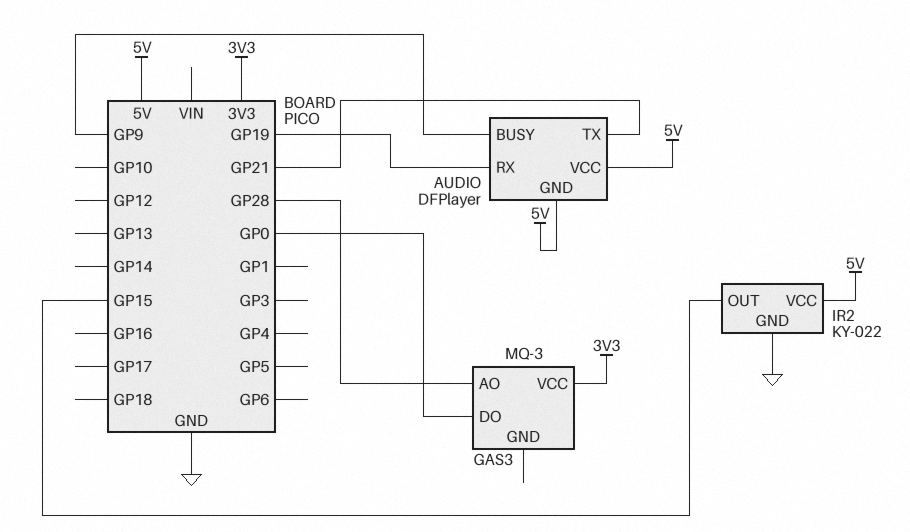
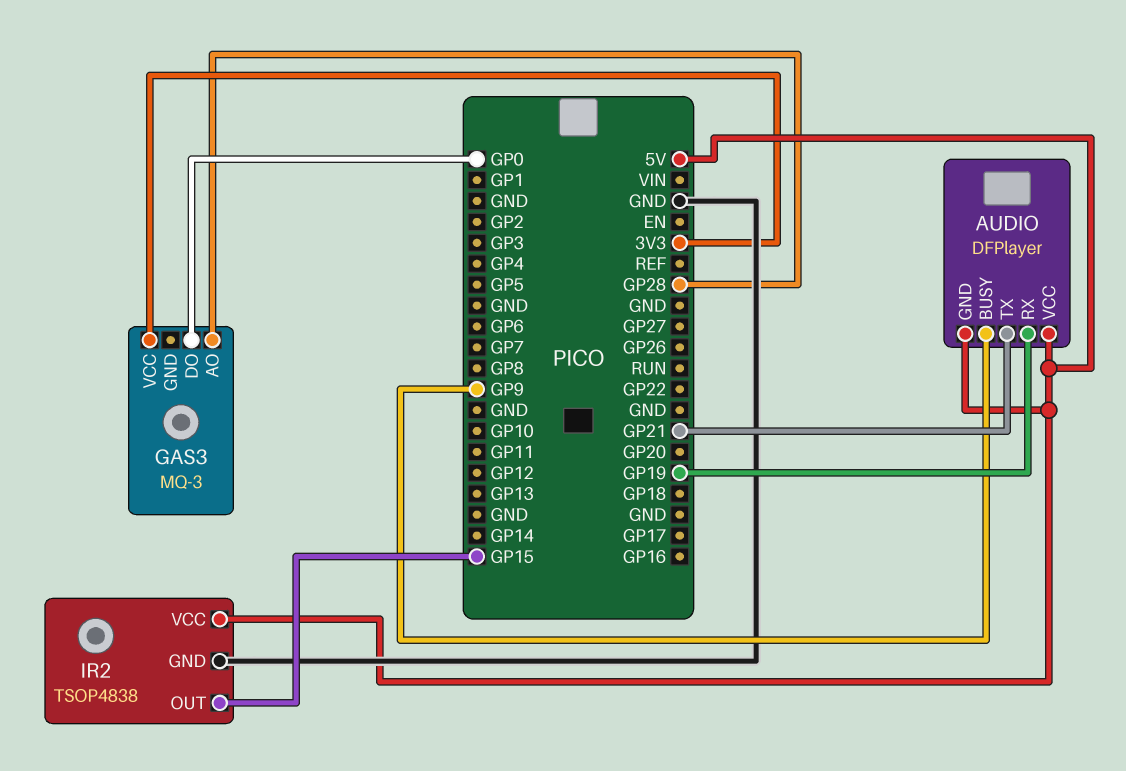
IR2: KY-022 -> TSOP4838

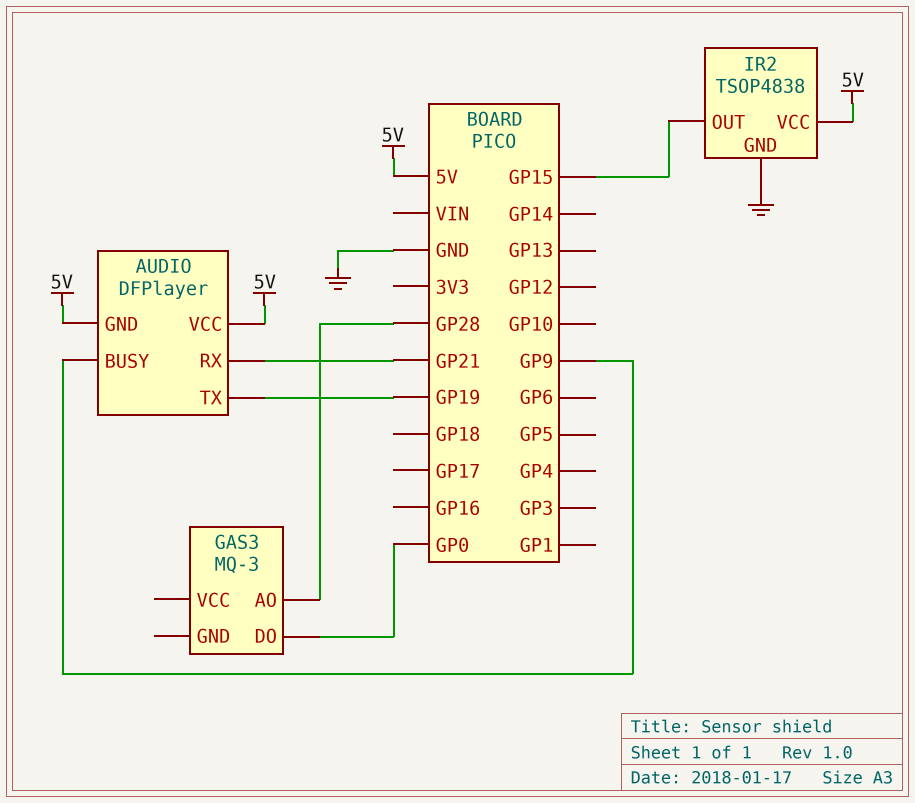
AUDIO pin RX: GP19 -> GP21
AUDIO pin TX: GP21 -> GP19
GAS3 pin VCC: 3V3 -> none

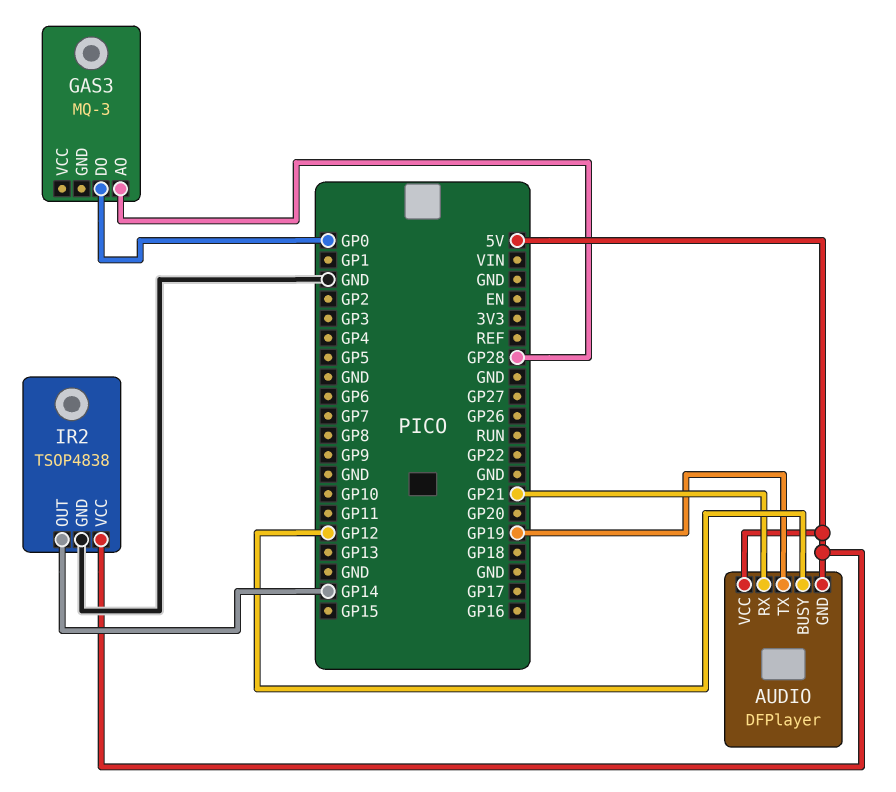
AUDIO pin BUSY: GP9 -> GP12
IR2 pin OUT: GP15 -> GP14

